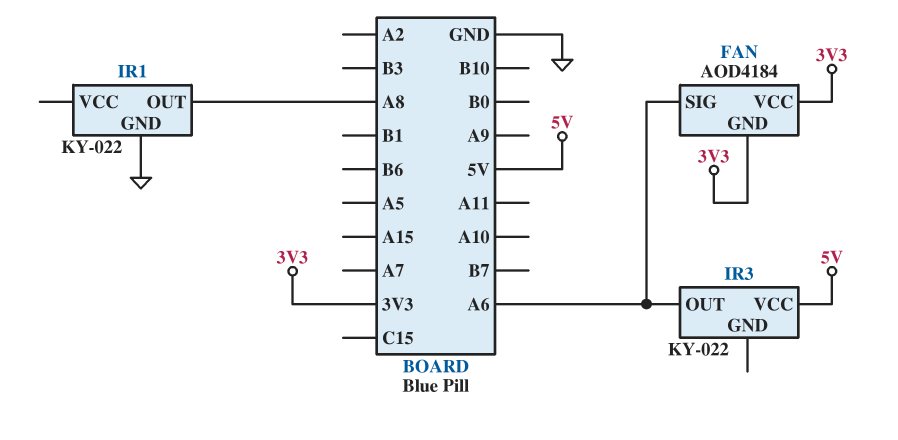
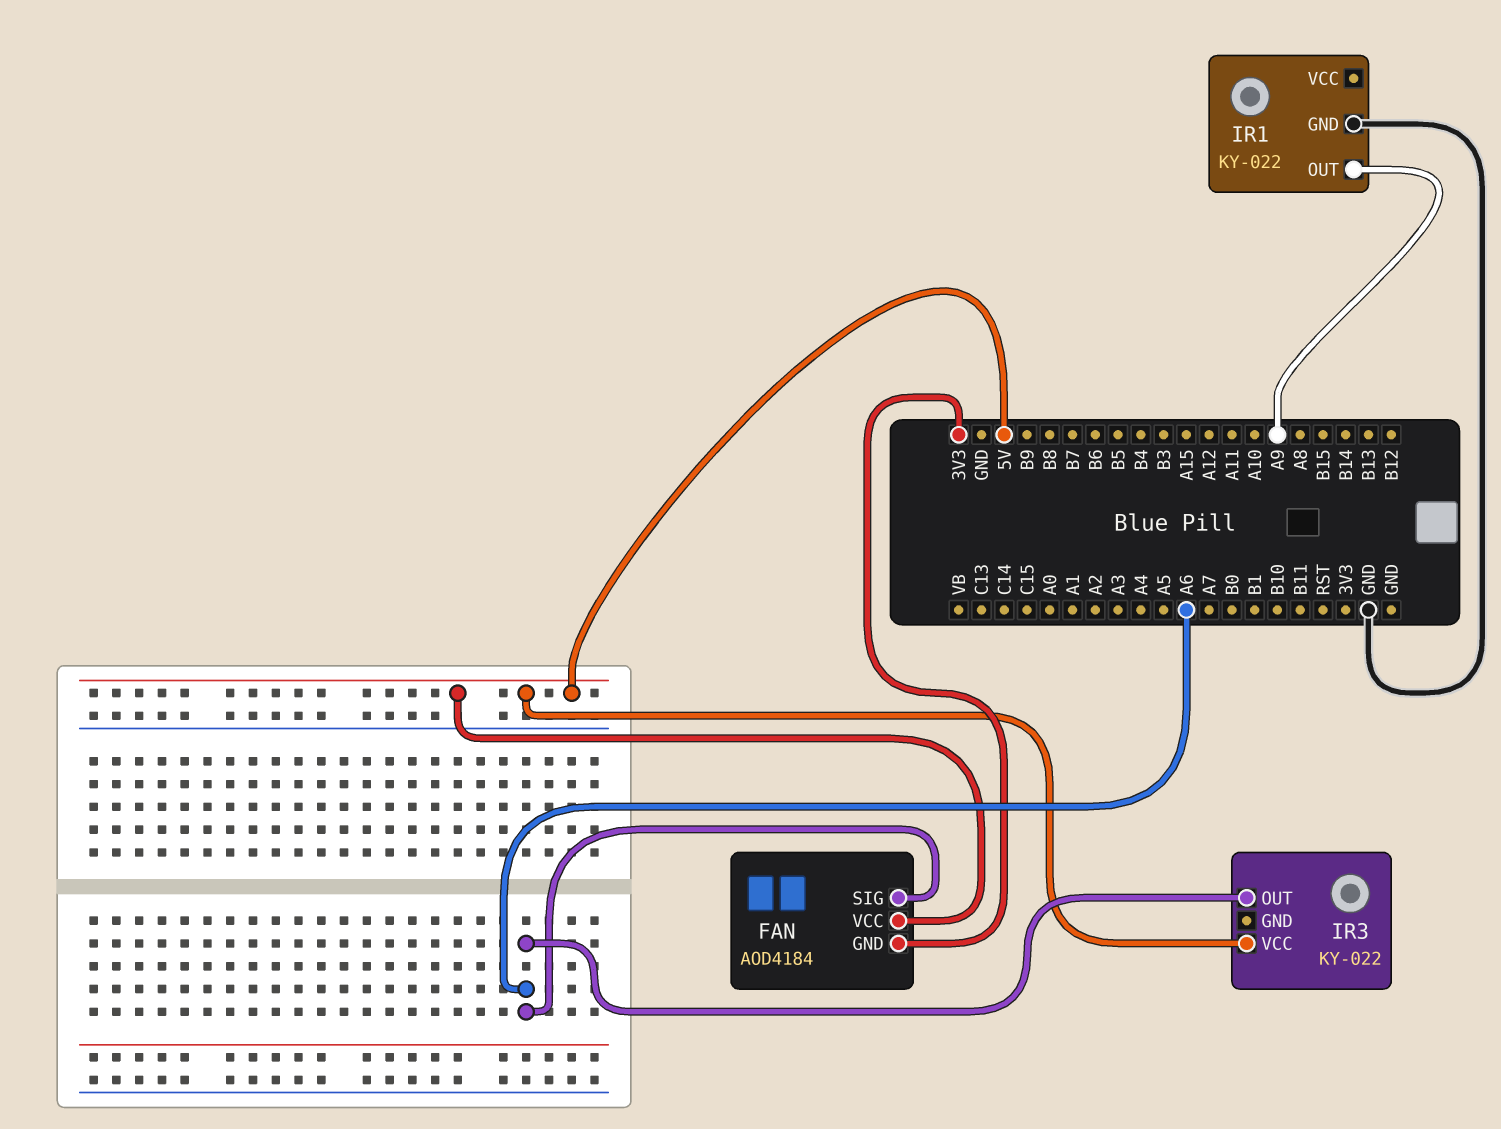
FAN pin VCC: 3V3 -> 5V
IR1 pin OUT: A8 -> A9

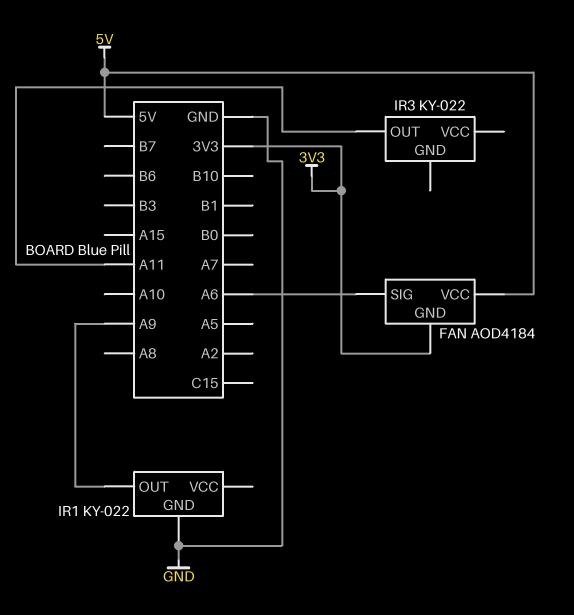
IR3 pin OUT: A6 -> A11
IR3 pin VCC: 5V -> none

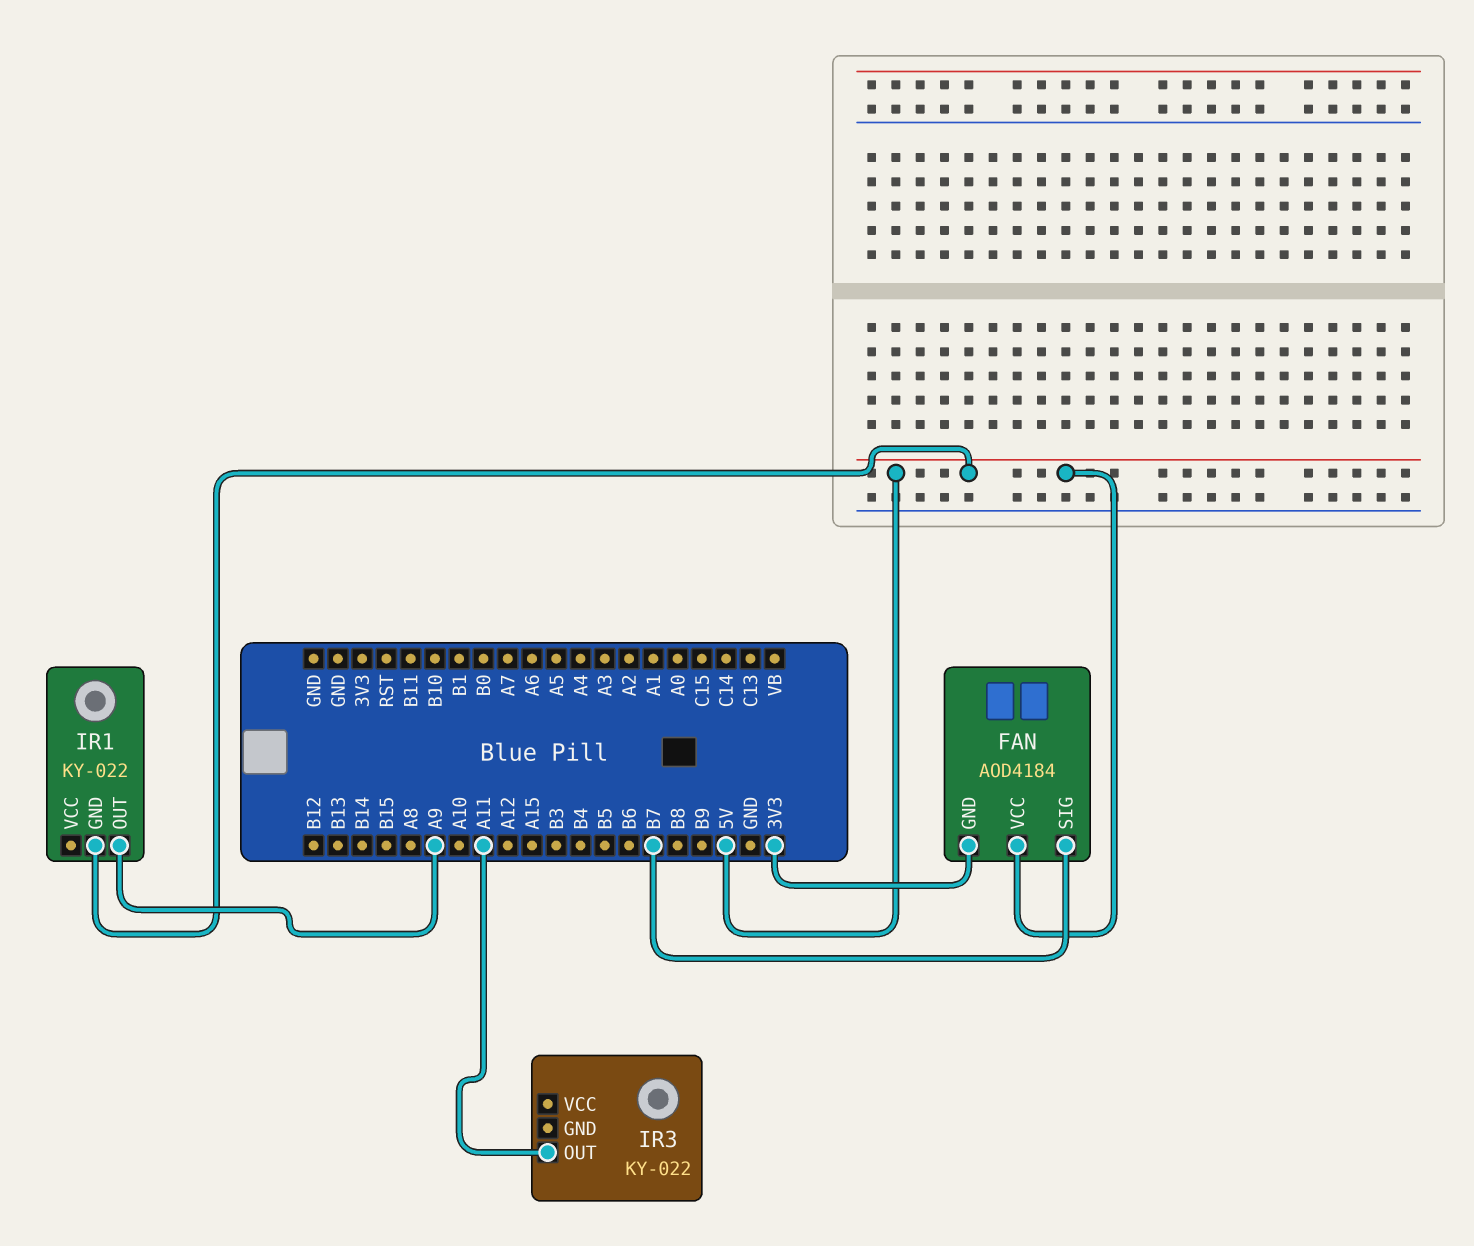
FAN pin SIG: A6 -> B7
IR1 pin GND: GND -> 5V

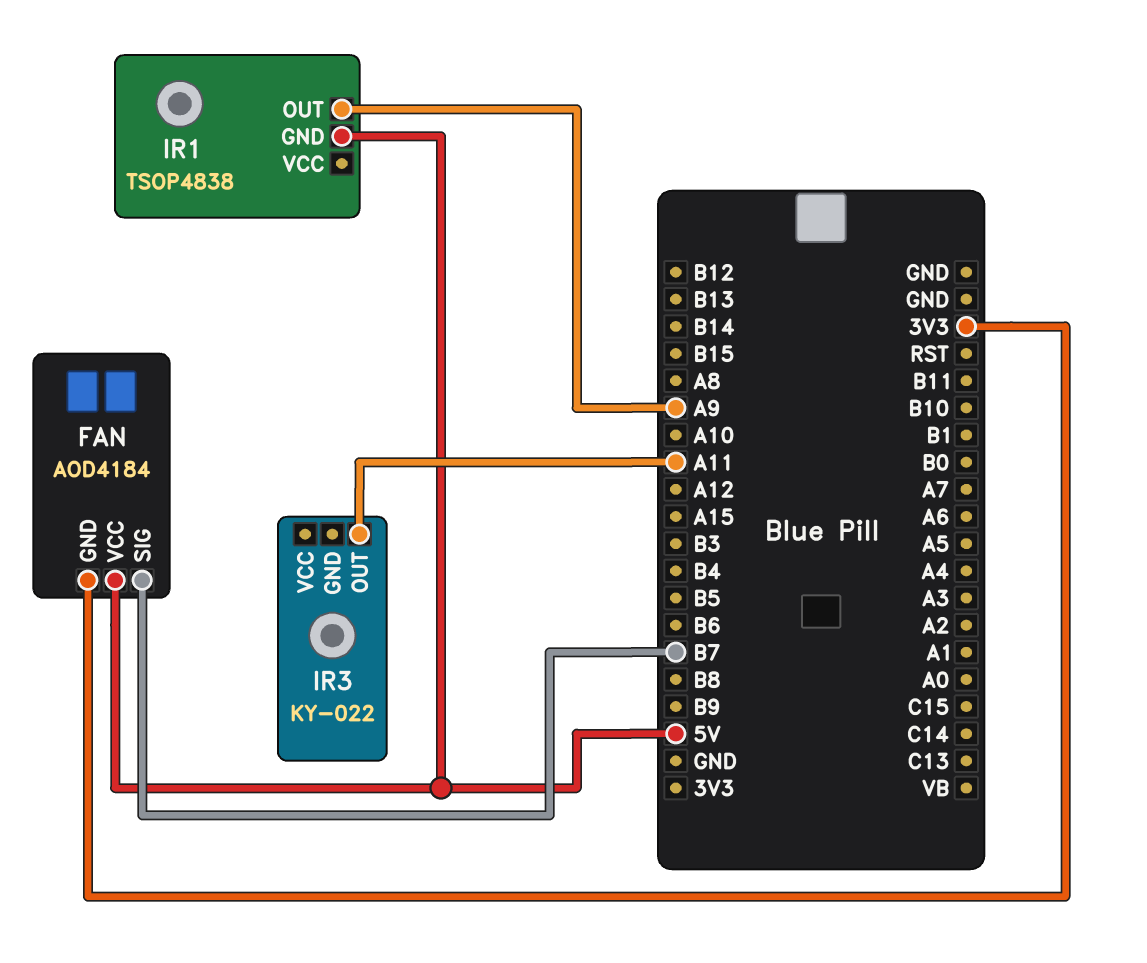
IR1: KY-022 -> TSOP4838

